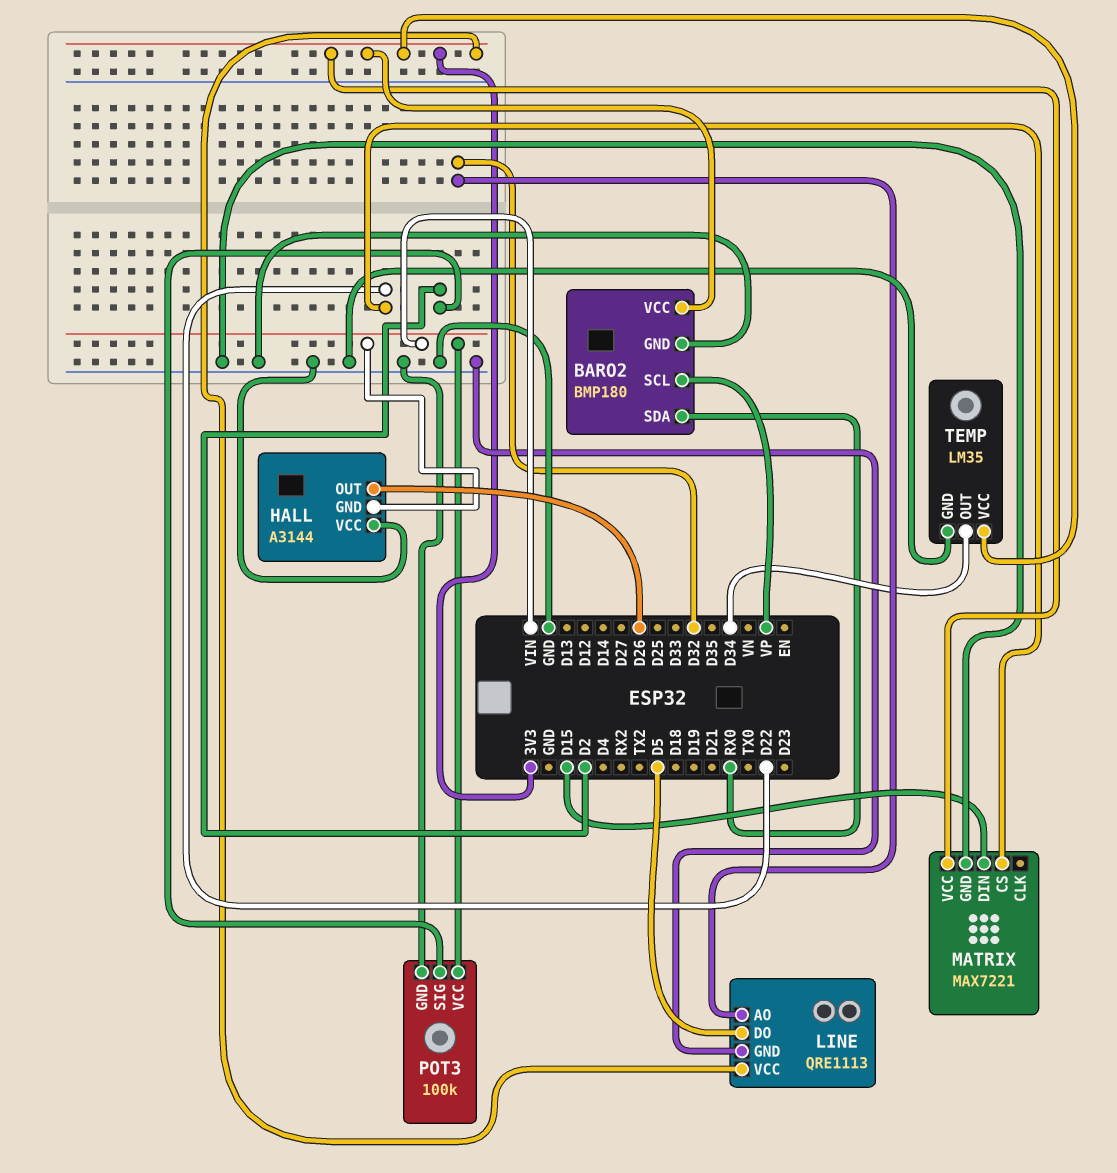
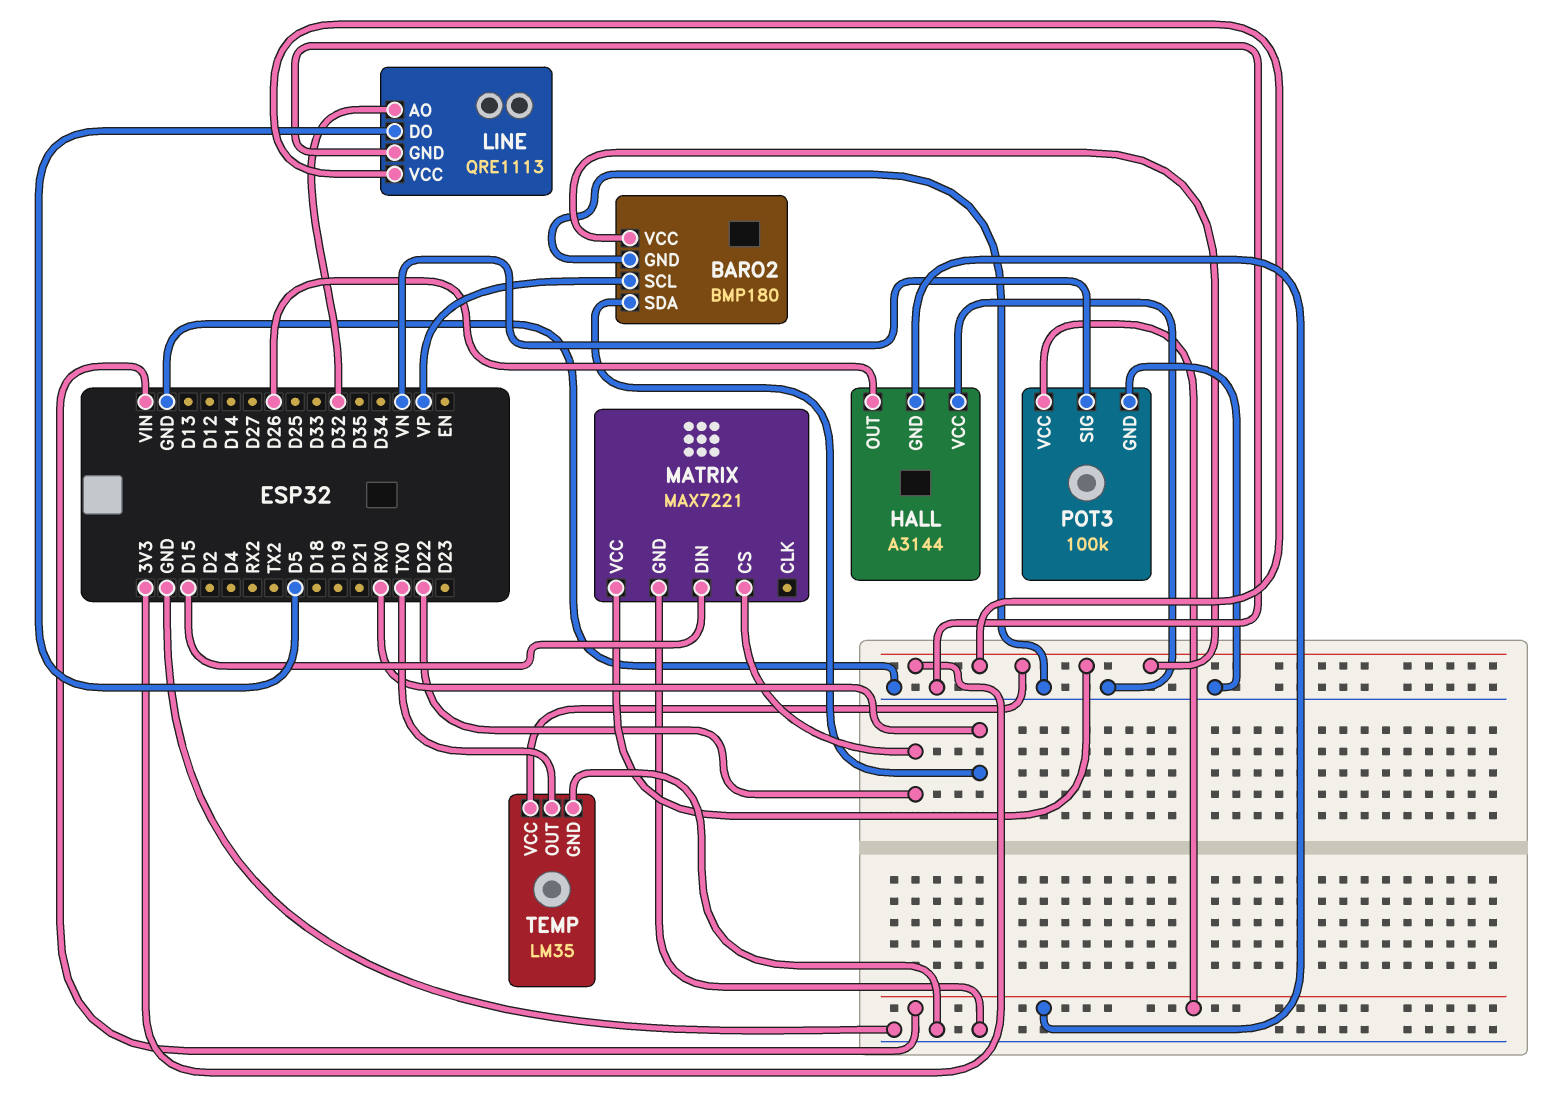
POT3 pin SIG: D2 -> VN
TEMP pin OUT: D34 -> TX0

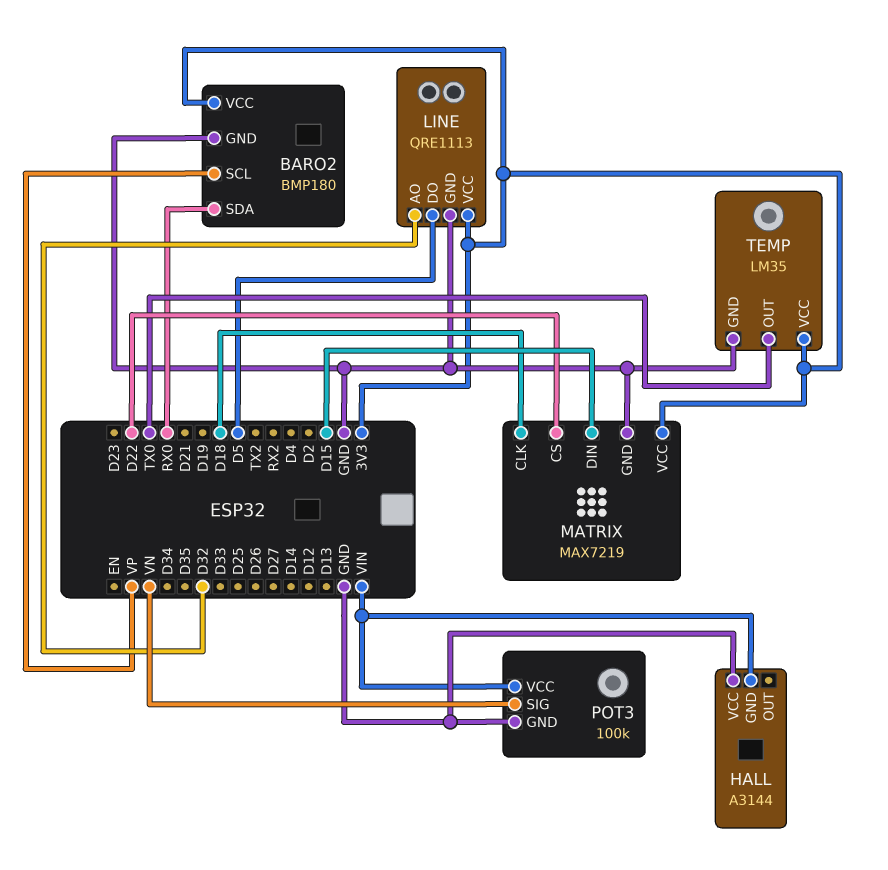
HALL pin OUT: D26 -> none
MATRIX: MAX7221 -> MAX7219
MATRIX pin CLK: none -> D18

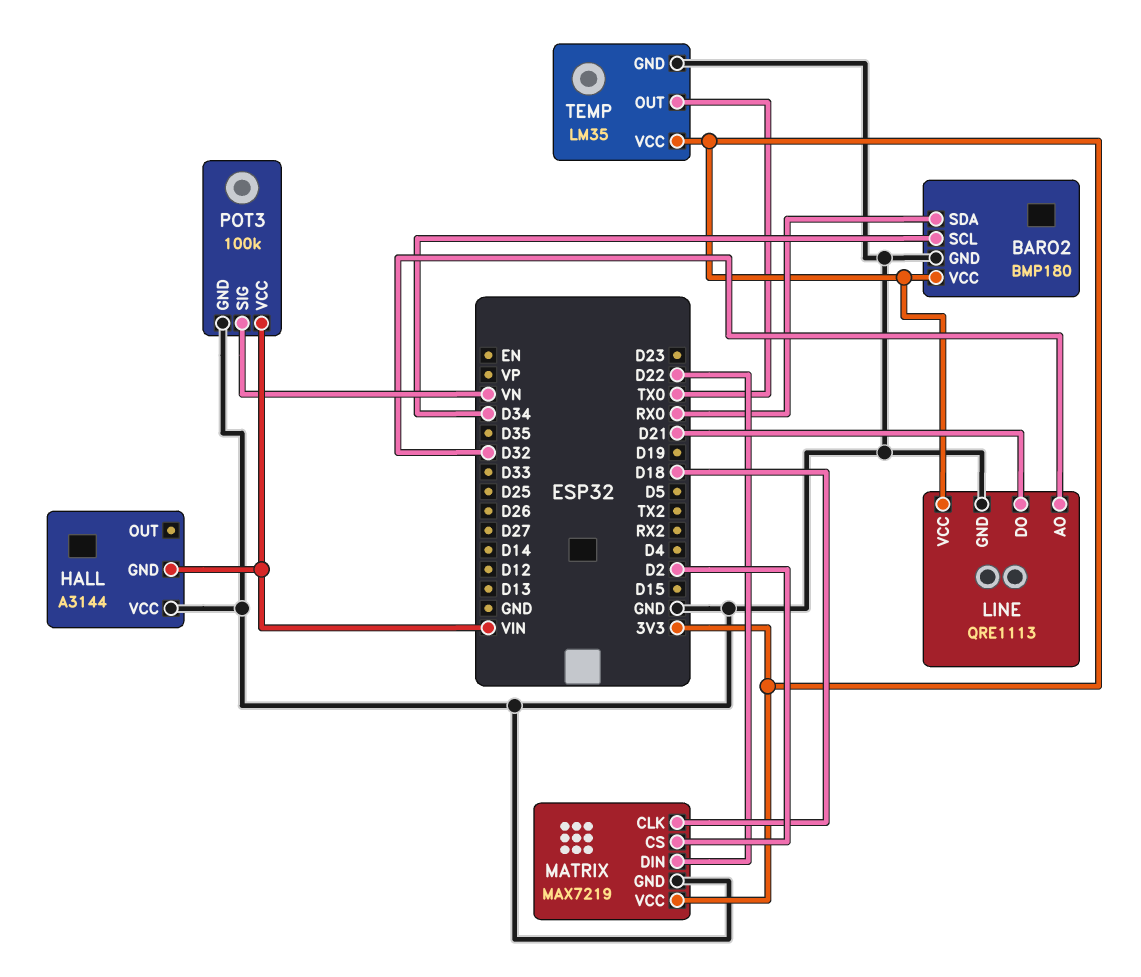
BARO2 pin SCL: VP -> D34
LINE pin DO: D5 -> D21
MATRIX pin CS: D22 -> D2
MATRIX pin DIN: D15 -> D22

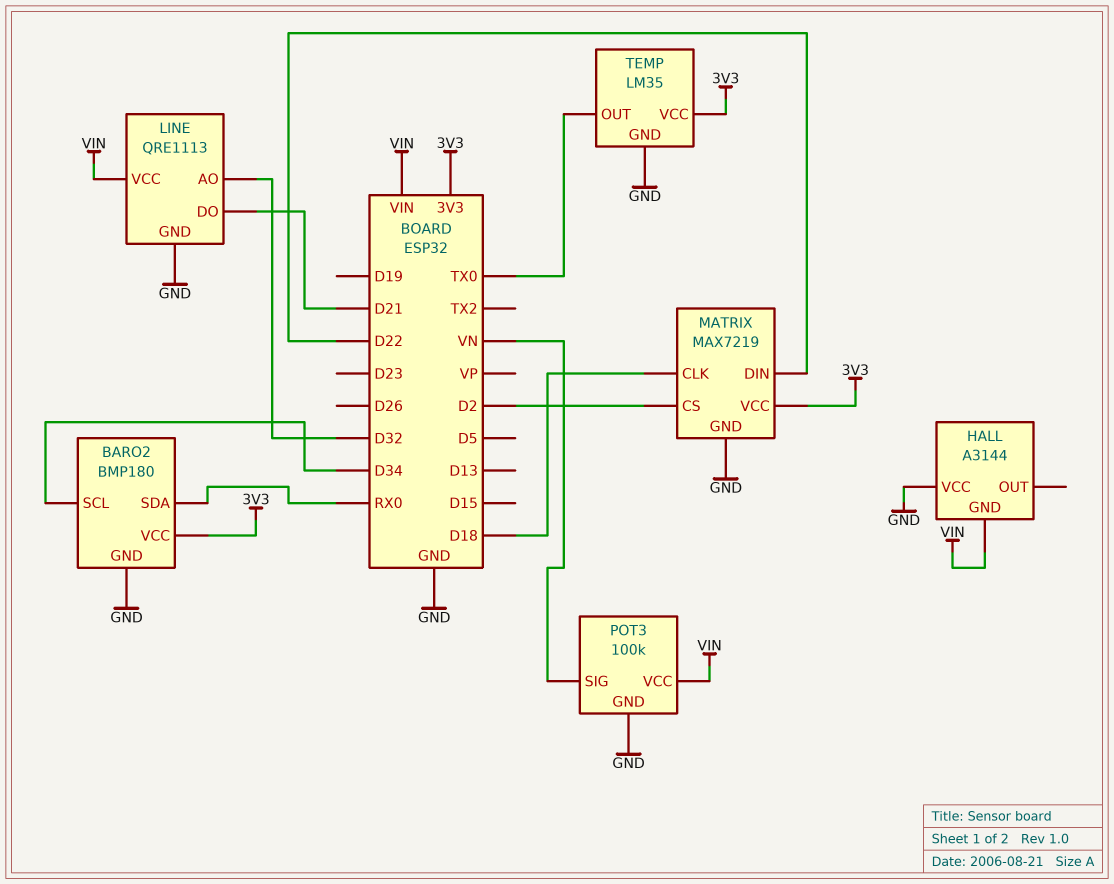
LINE pin VCC: 3V3 -> VIN

